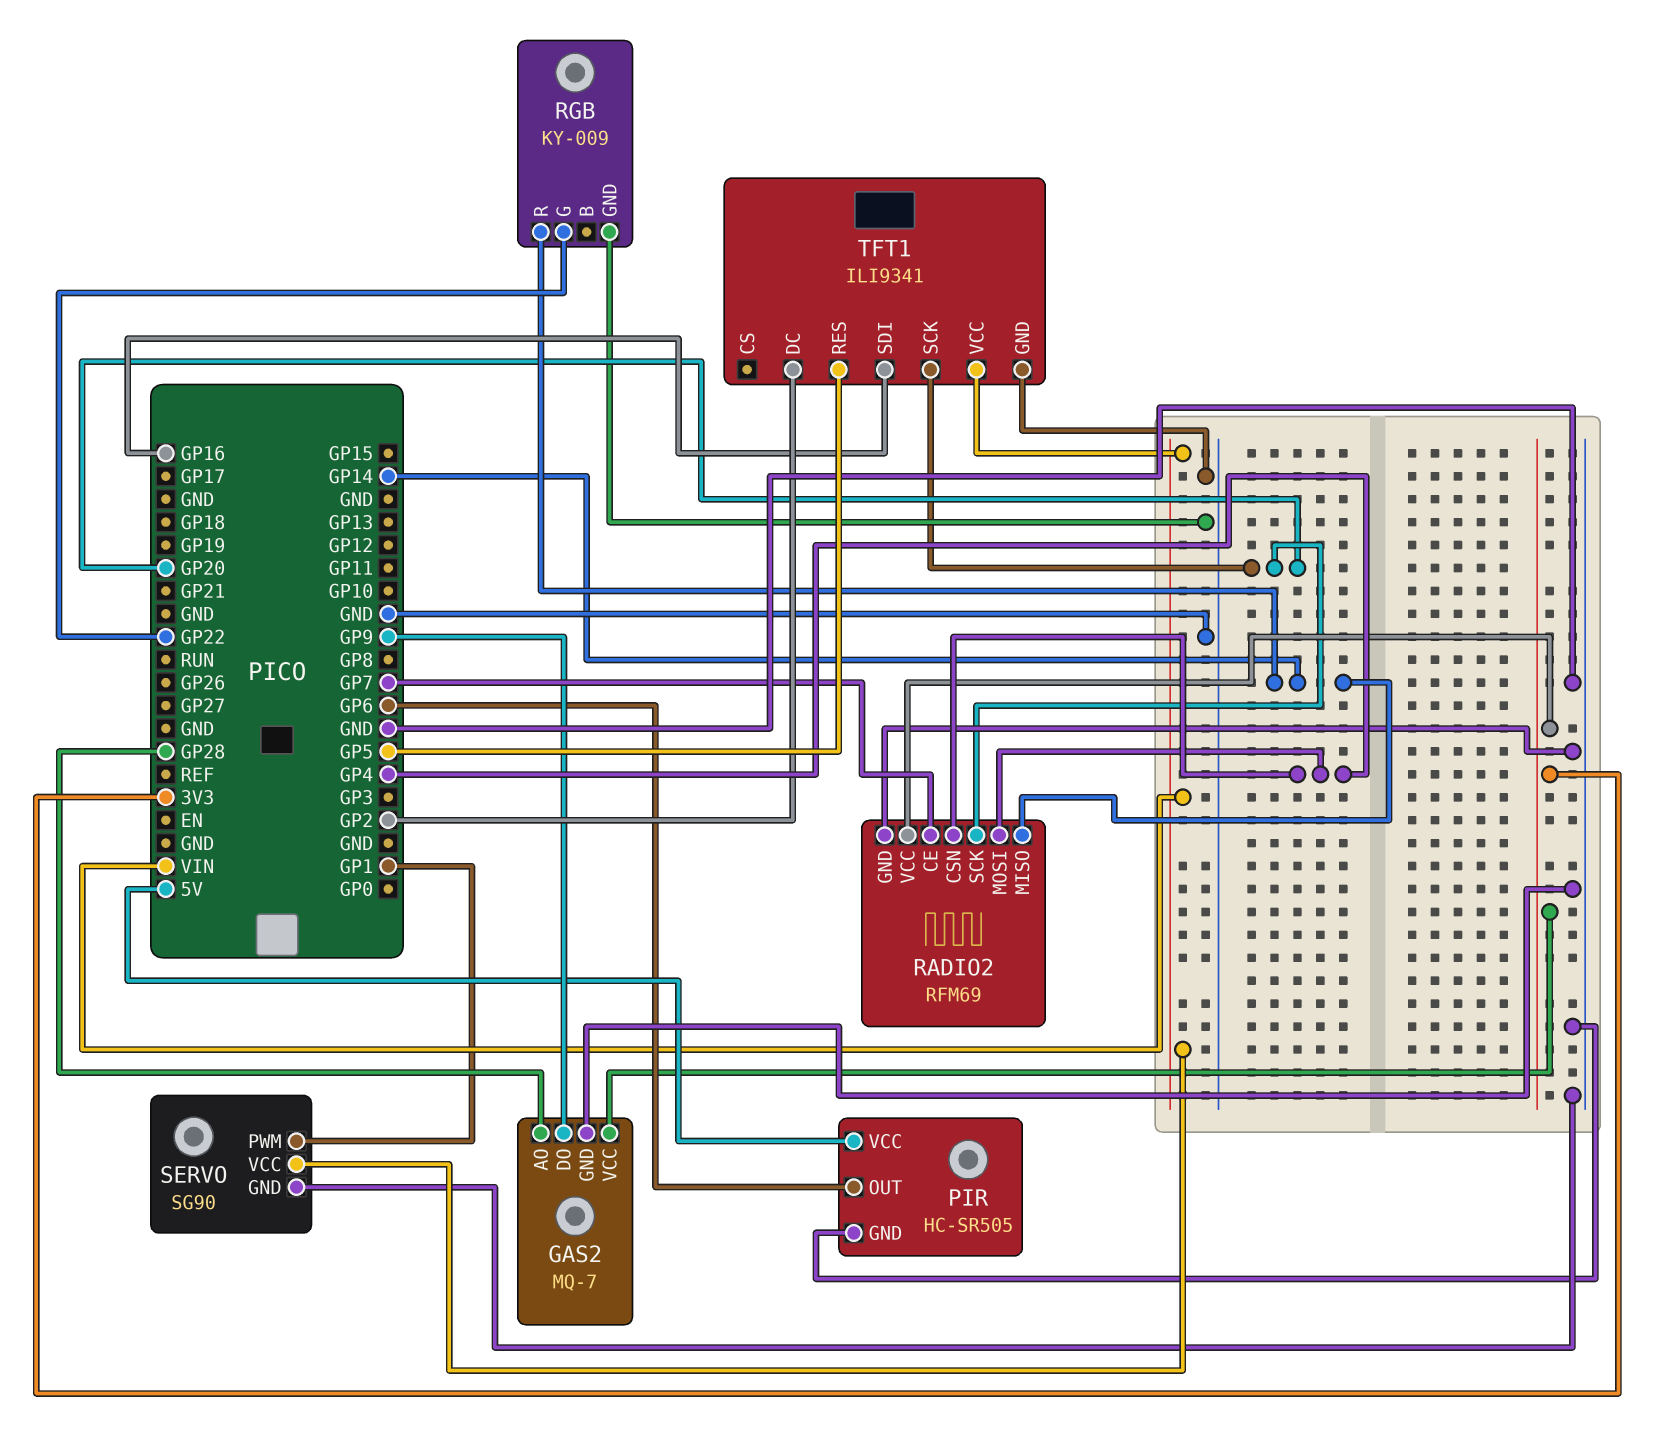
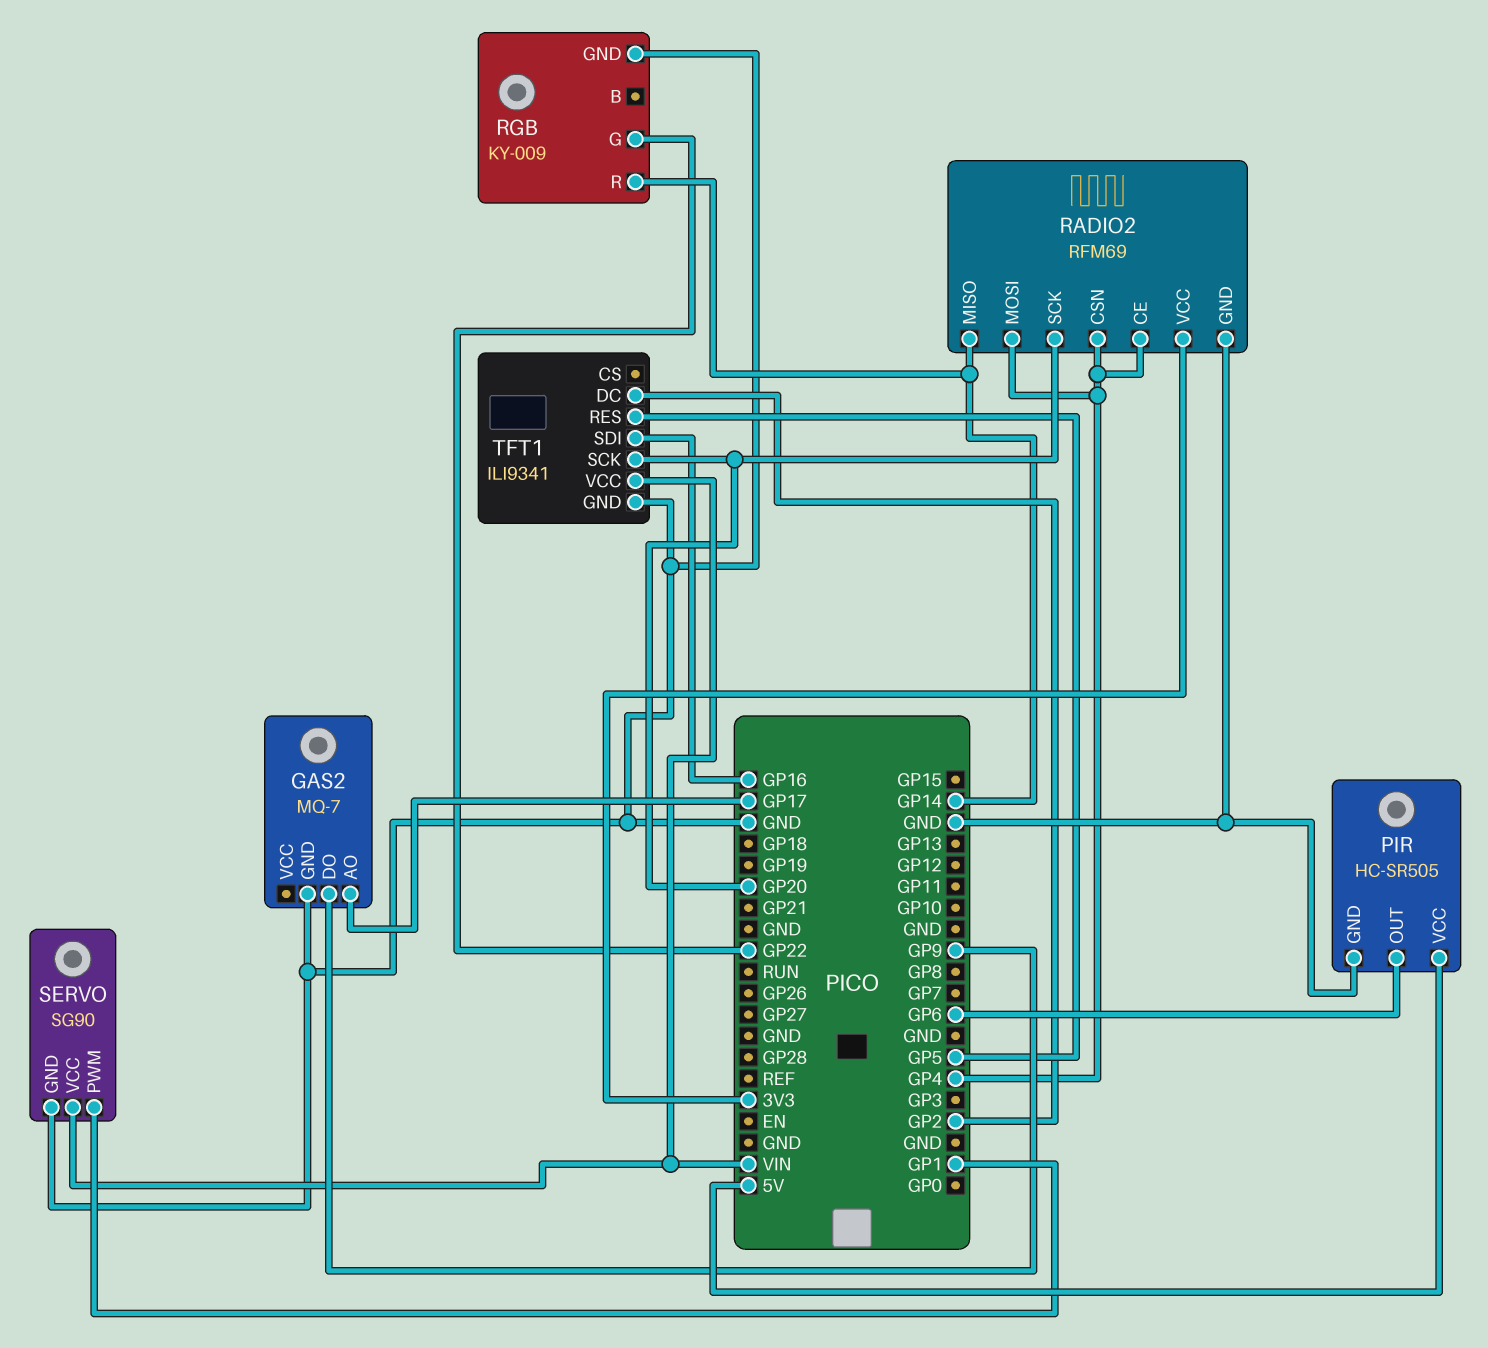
GAS2 pin AO: GP28 -> GP17
GAS2 pin VCC: 3V3 -> none
RADIO2 pin CE: GP7 -> GP4

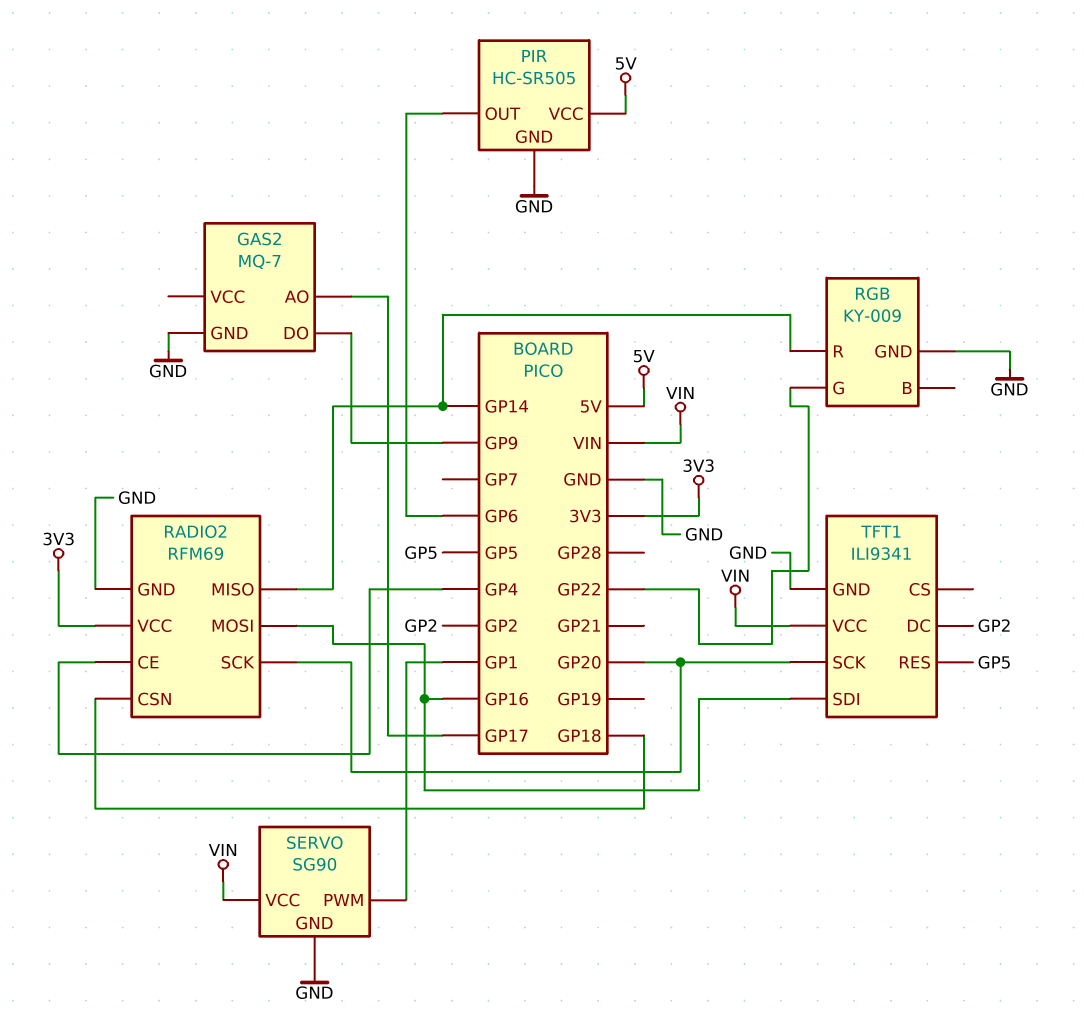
RADIO2 pin CSN: GP4 -> GP18
RADIO2 pin MOSI: GP4 -> GP16

